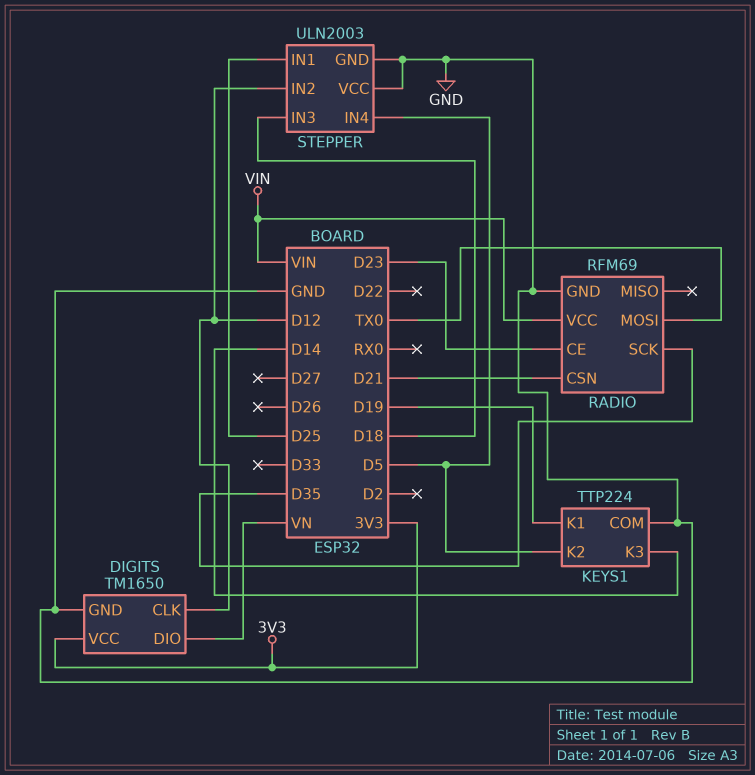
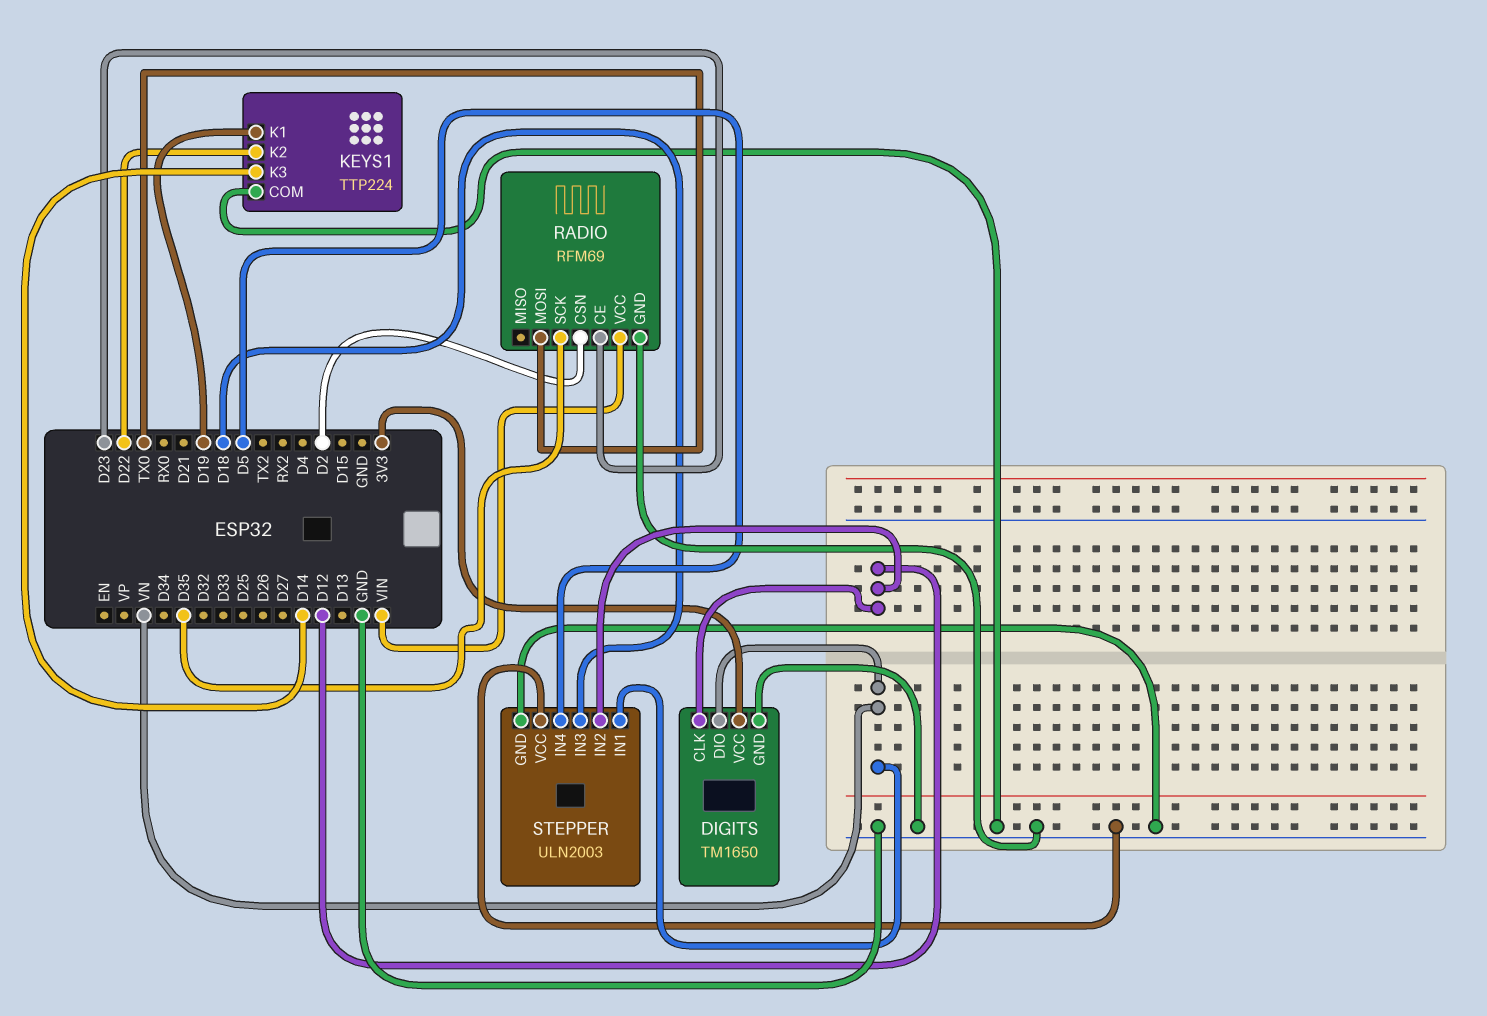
KEYS1 pin K2: D5 -> D22
RADIO pin CSN: D21 -> D2
STEPPER pin IN1: D25 -> VN

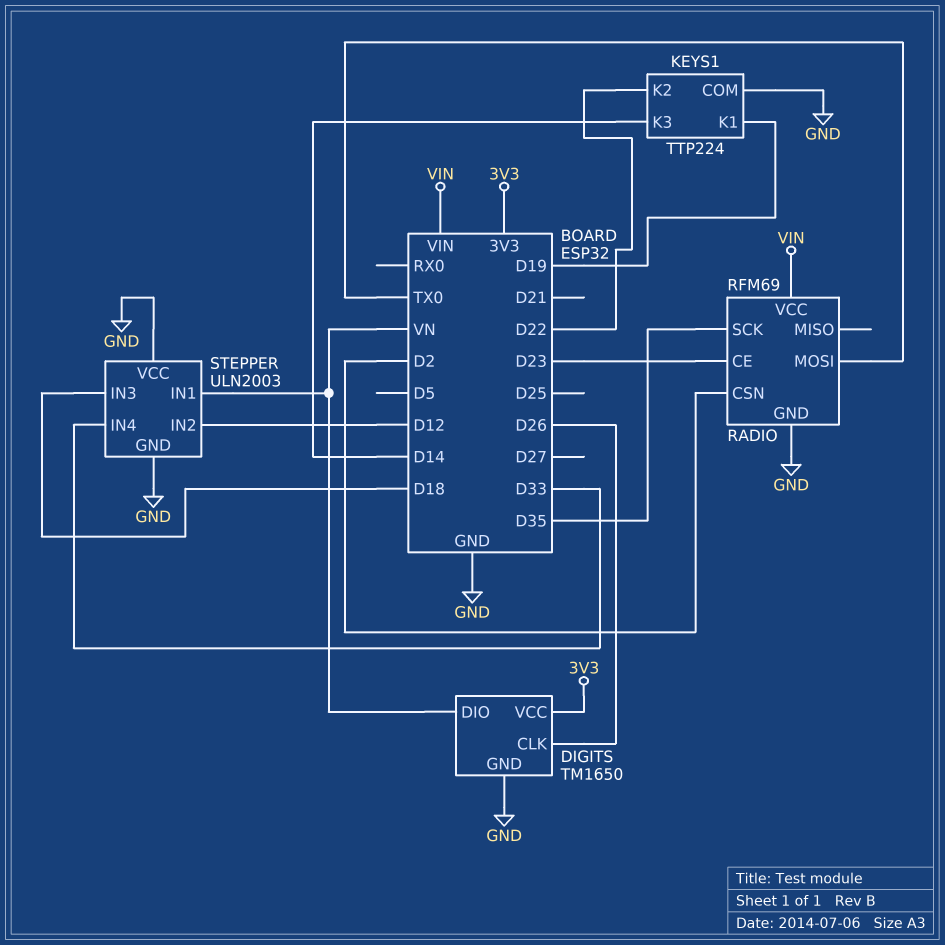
DIGITS pin CLK: D12 -> D26
STEPPER pin IN4: D5 -> D33

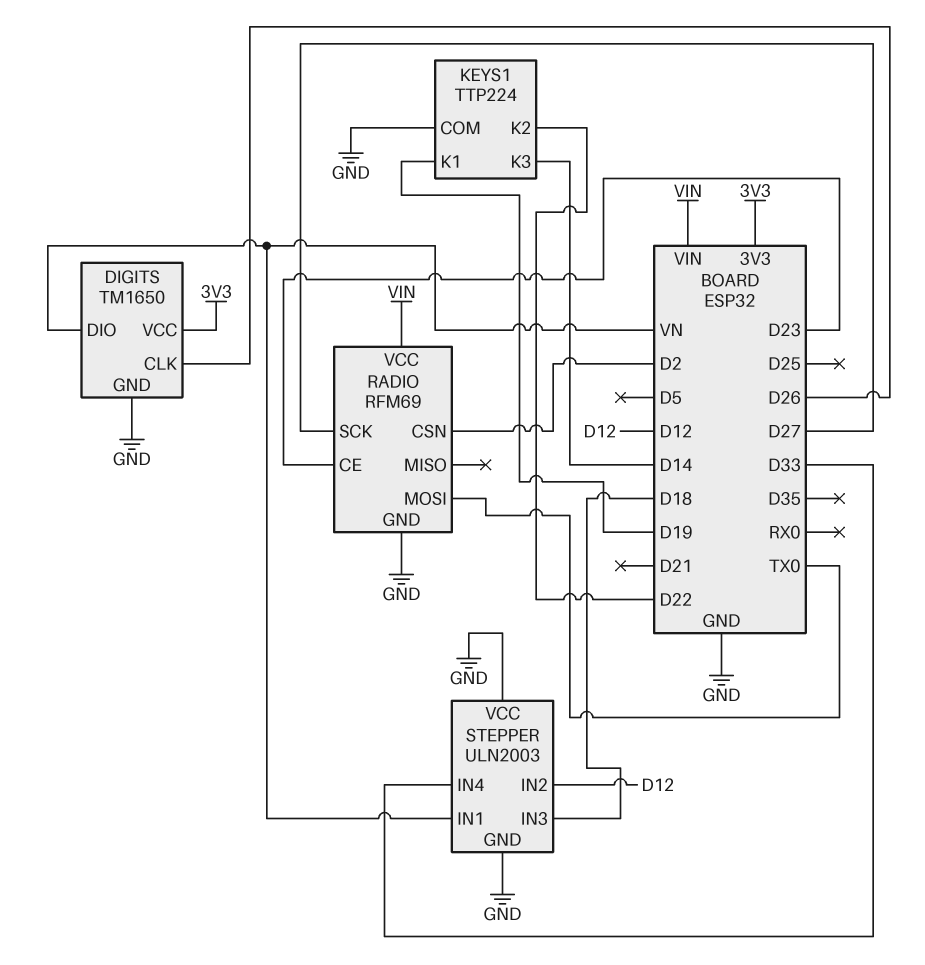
RADIO pin SCK: D35 -> D27

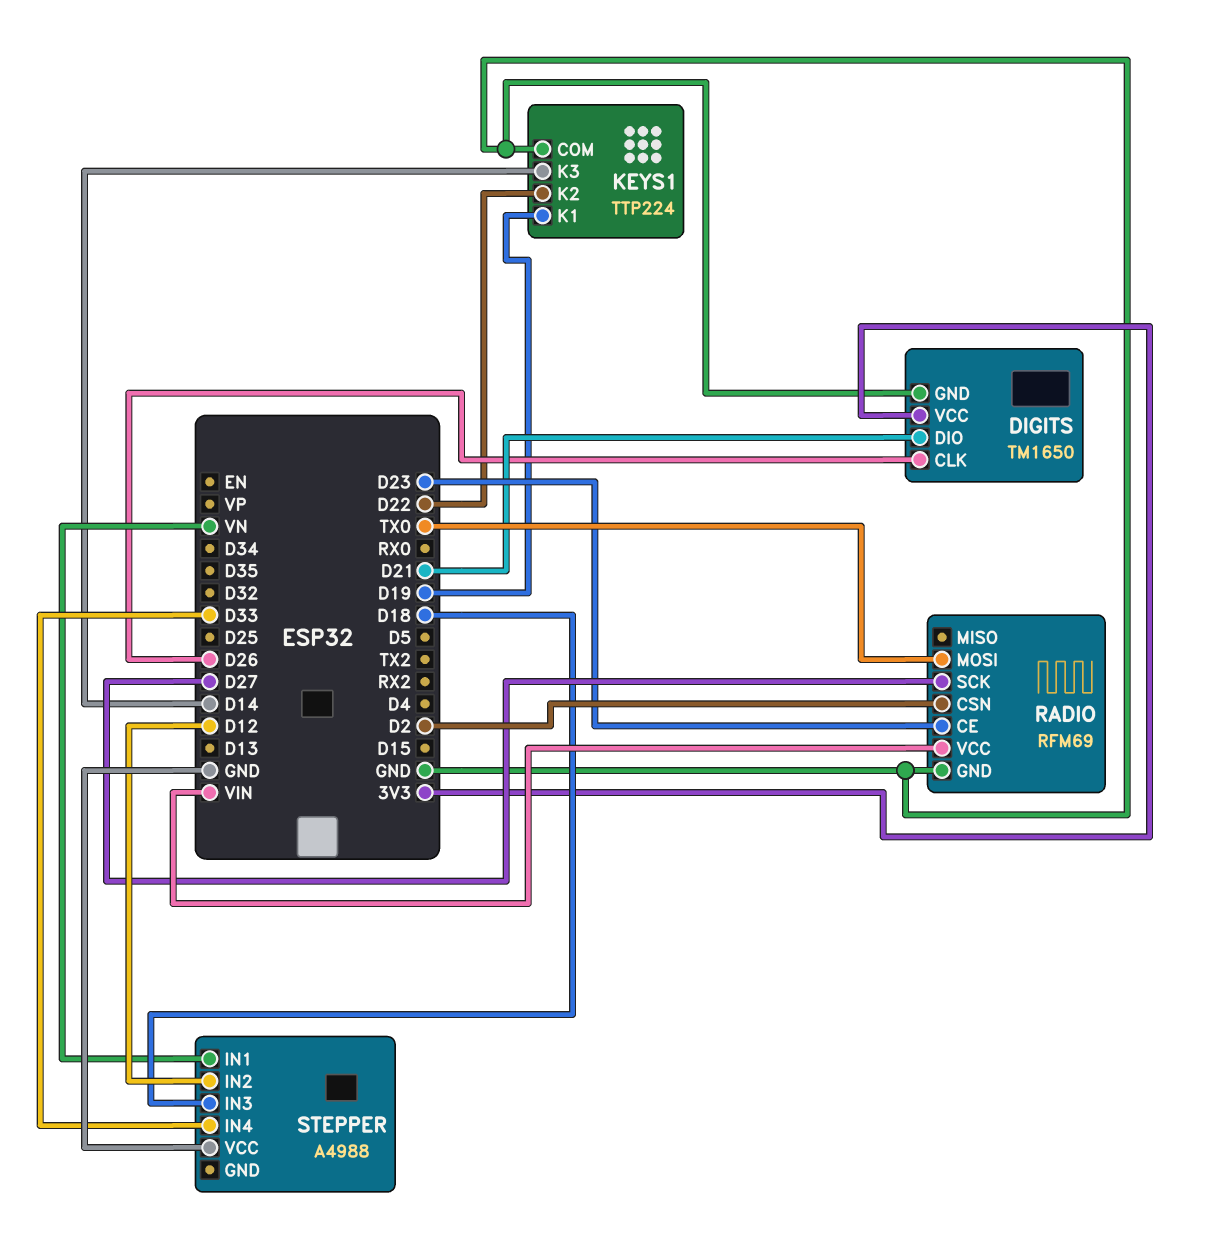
DIGITS pin DIO: VN -> D21
STEPPER: ULN2003 -> A4988
STEPPER pin GND: GND -> none

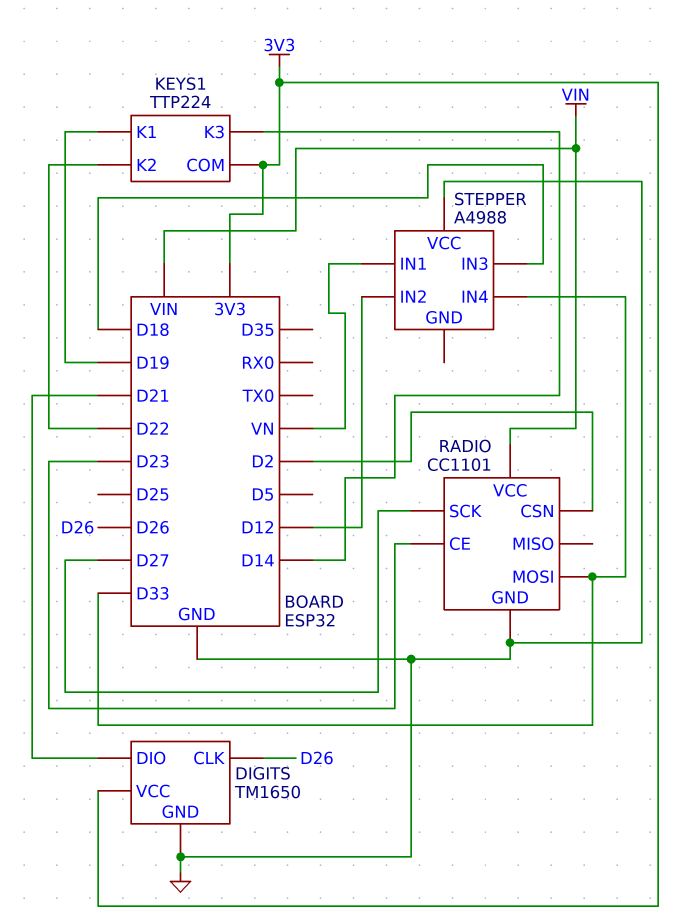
KEYS1 pin COM: GND -> 3V3
RADIO: RFM69 -> CC1101
RADIO pin MOSI: TX0 -> D33

